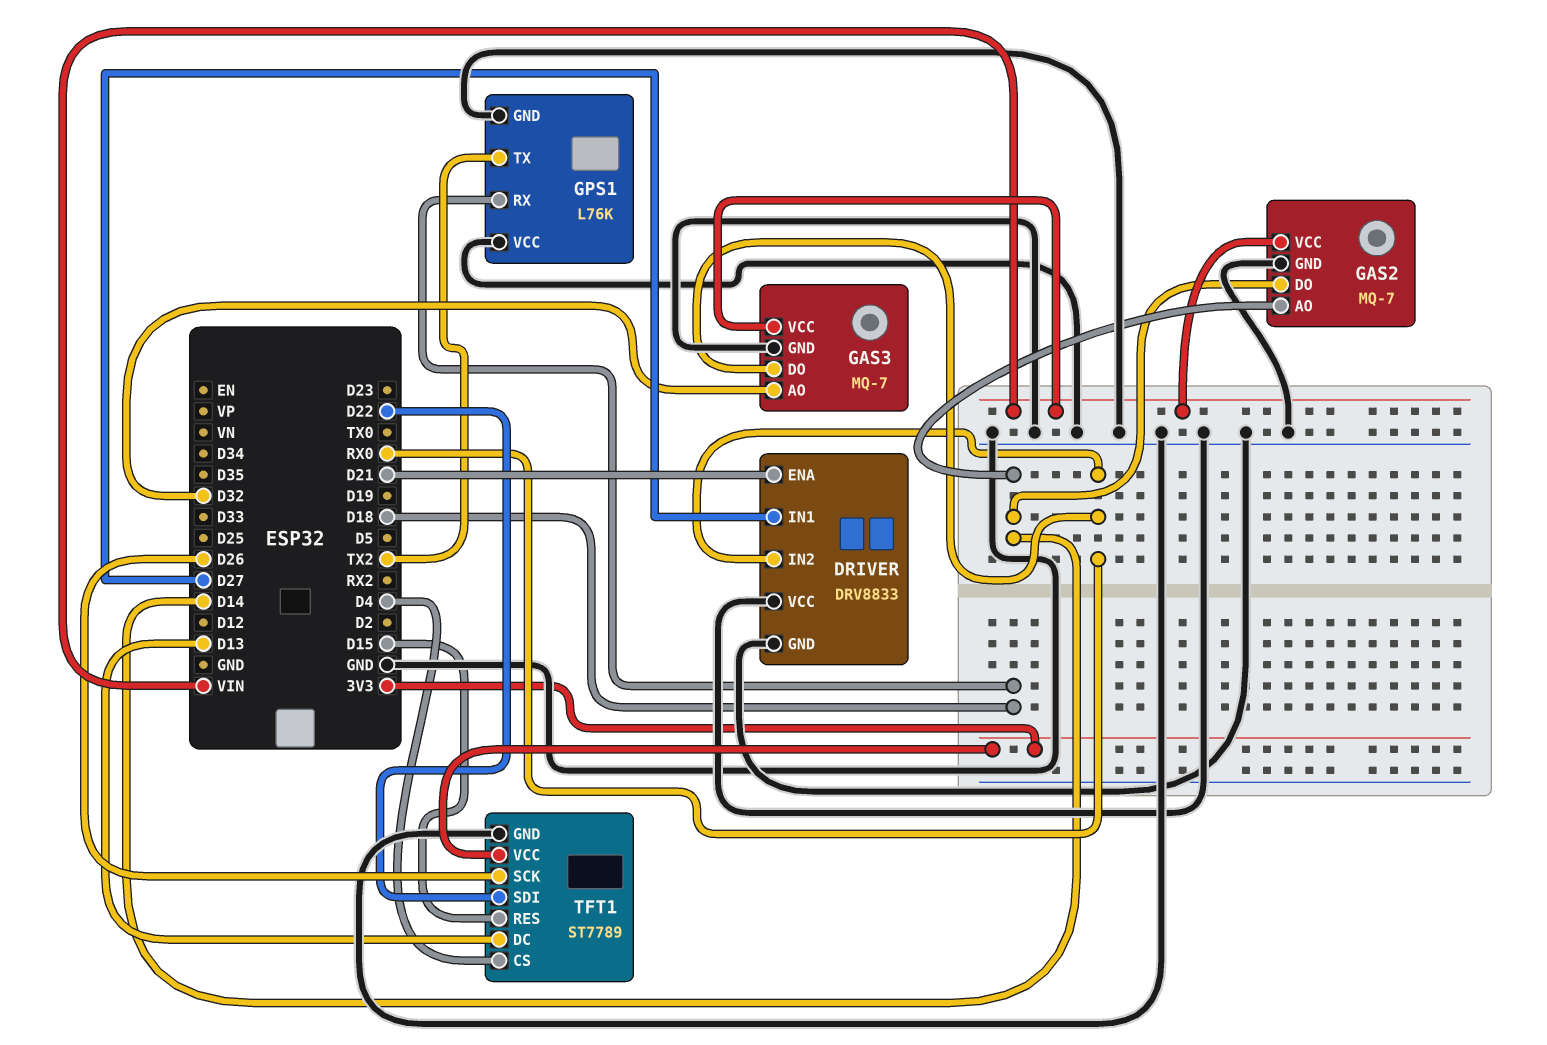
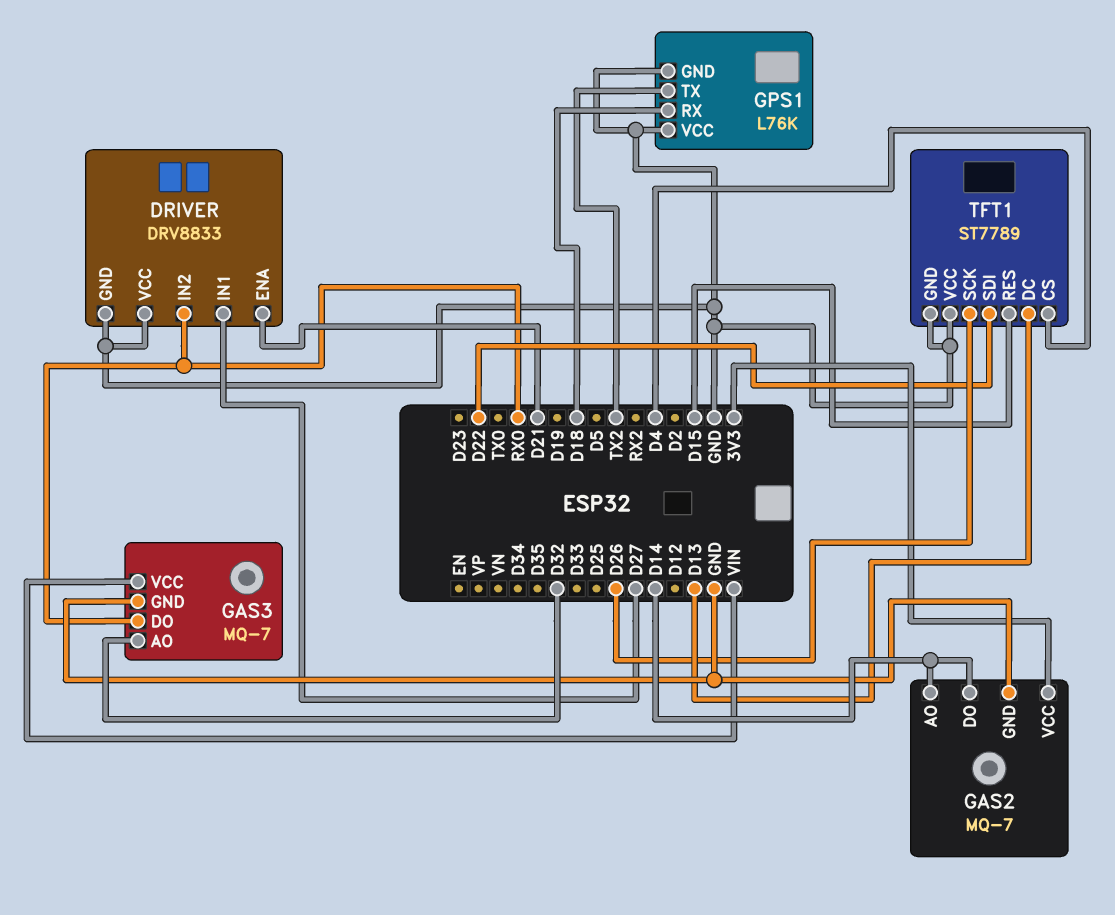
GAS2 pin VCC: VIN -> 3V3
TFT1 pin VCC: 3V3 -> GND

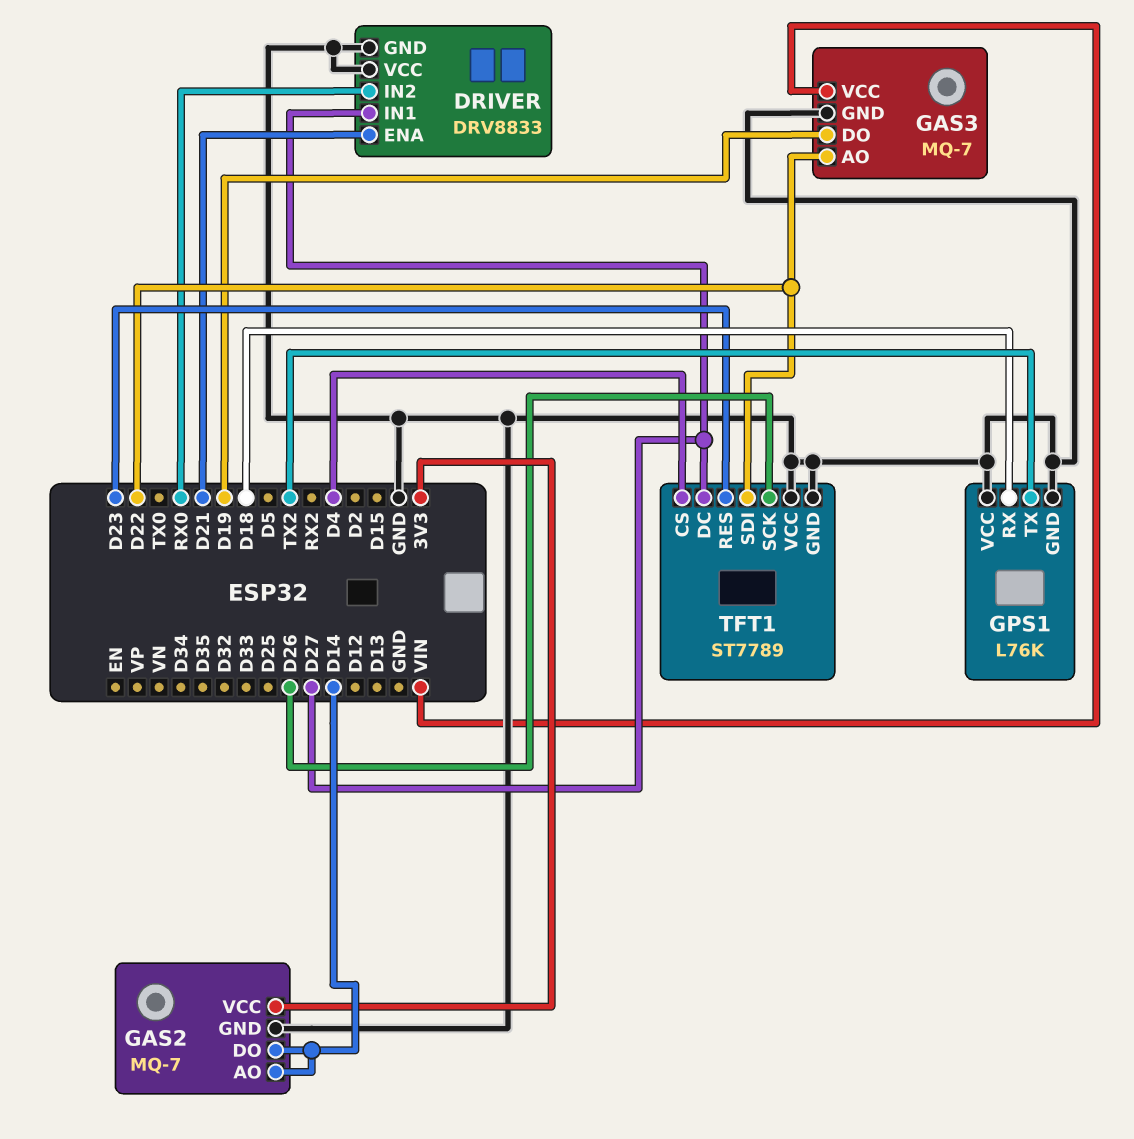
GAS3 pin AO: D32 -> D22
GAS3 pin DO: RX0 -> D19
TFT1 pin DC: D13 -> D27
TFT1 pin RES: D15 -> D23

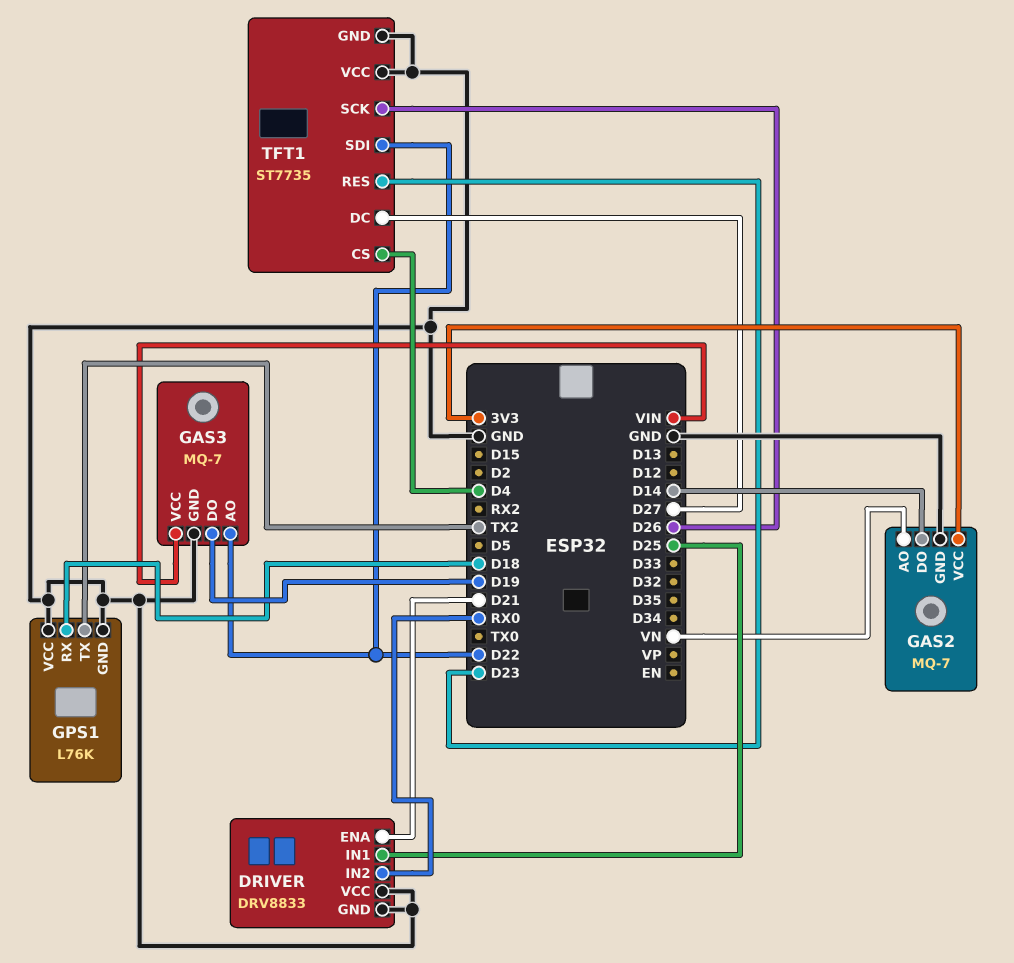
DRIVER pin IN1: D27 -> D25
GAS2 pin AO: D14 -> VN
TFT1: ST7789 -> ST7735

